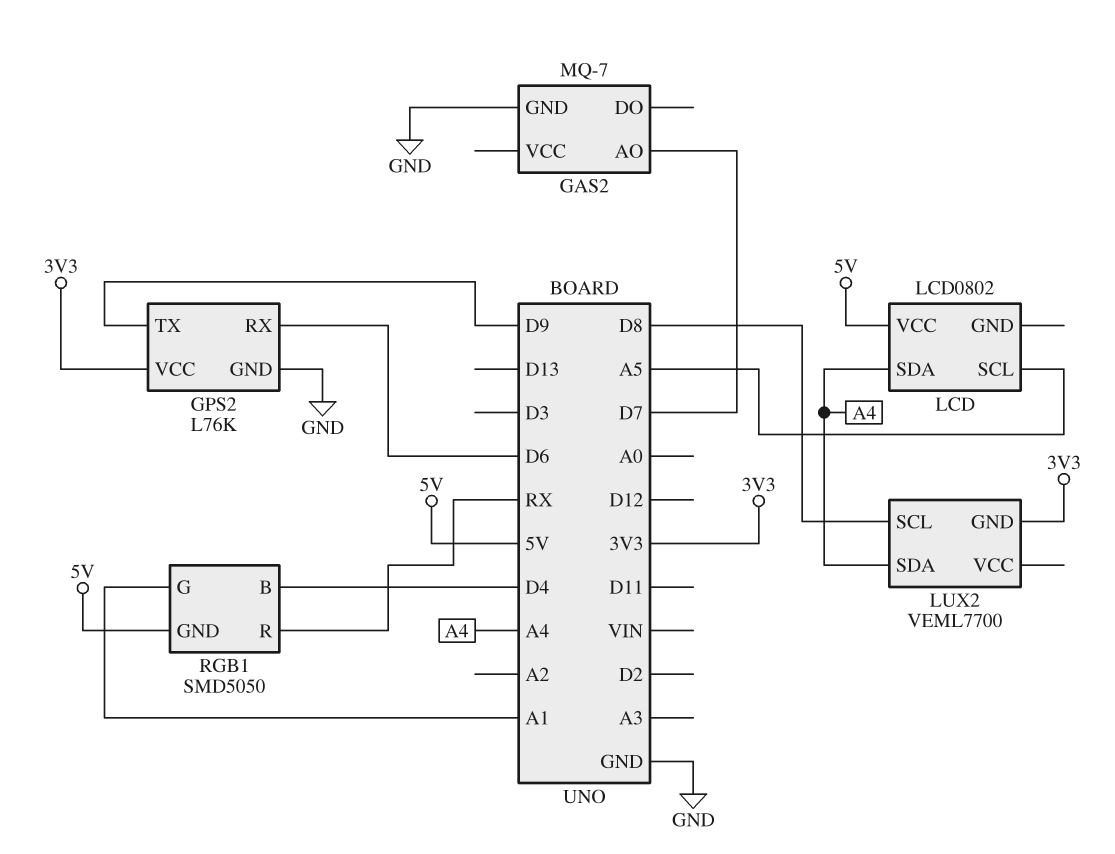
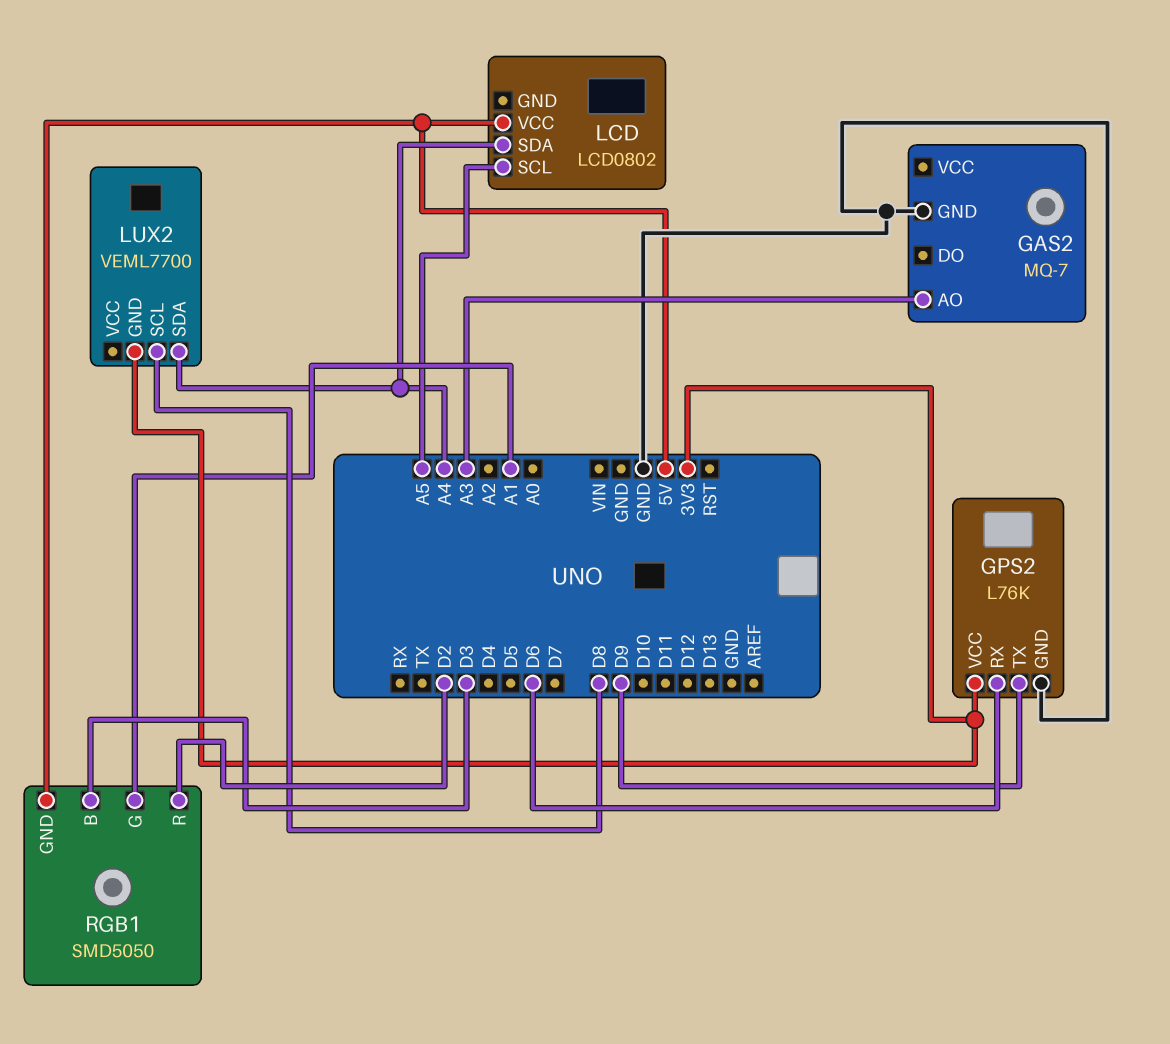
GAS2 pin AO: D7 -> A3
RGB1 pin B: D4 -> D3
RGB1 pin R: RX -> D2

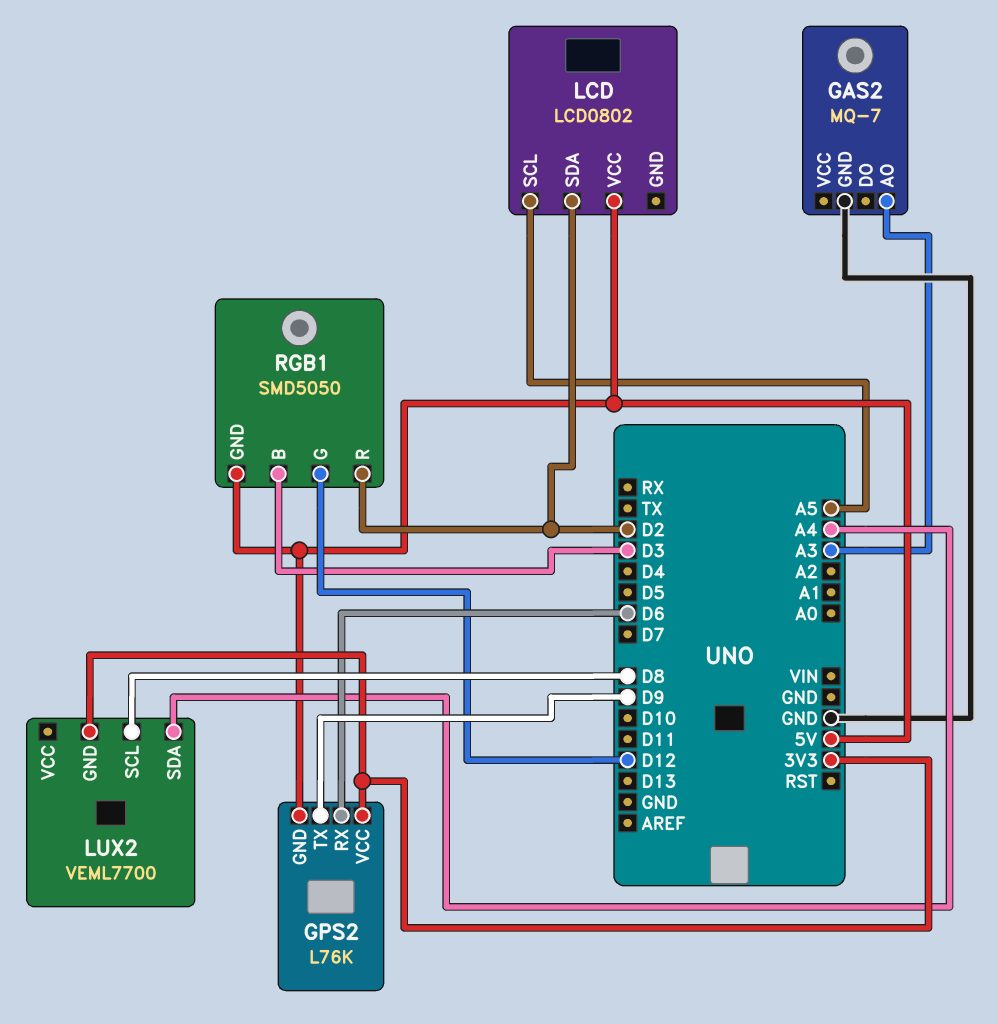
GPS2 pin GND: GND -> 5V
LCD pin SDA: A4 -> D2
RGB1 pin G: A1 -> D12

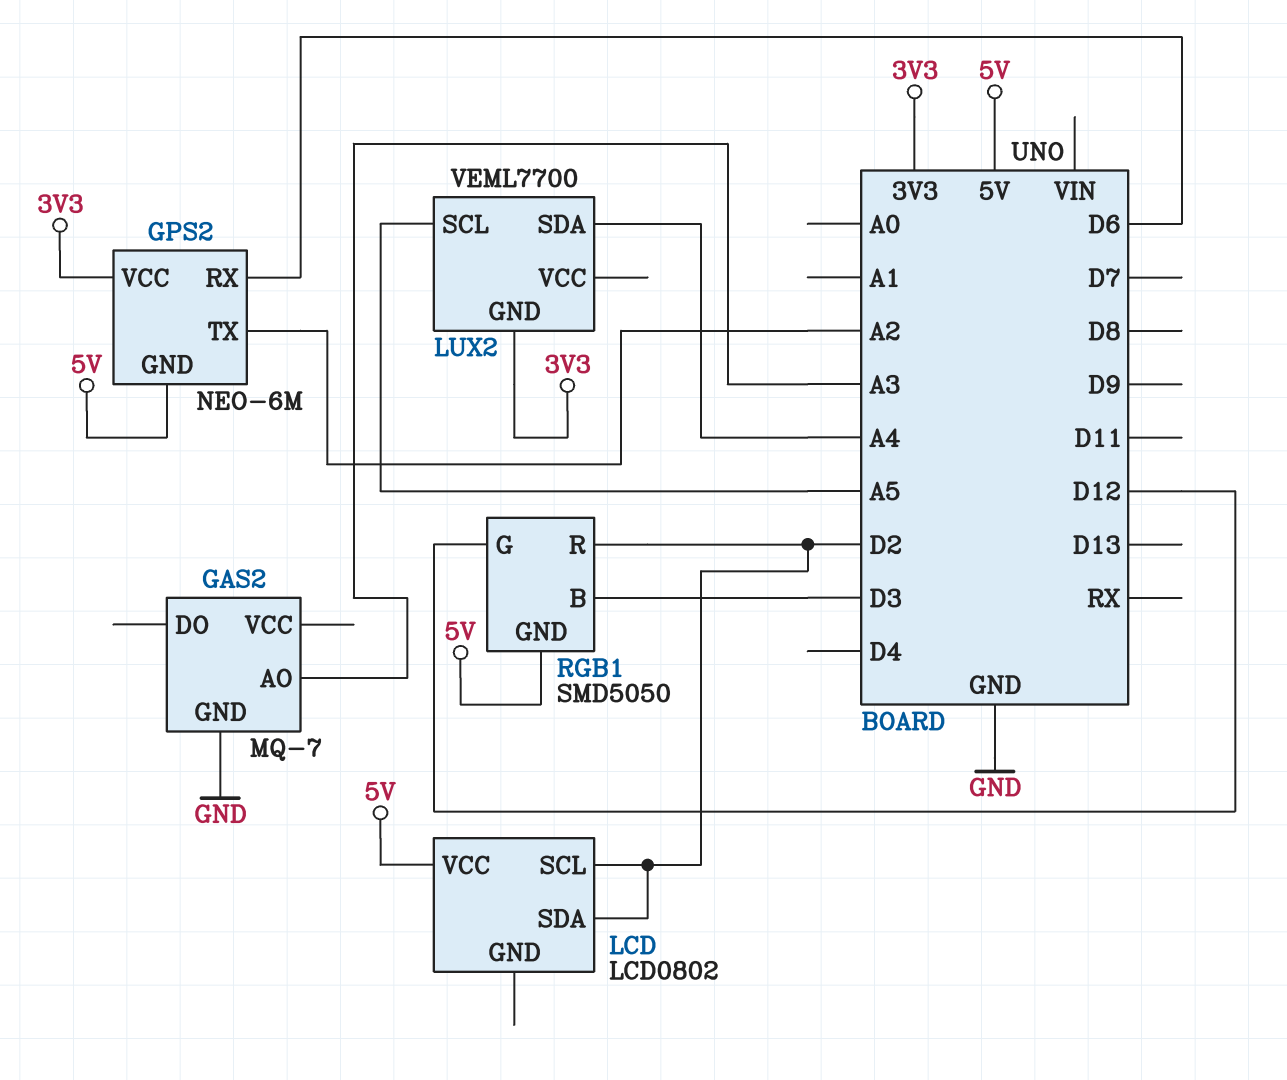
GPS2: L76K -> NEO-6M
GPS2 pin TX: D9 -> A2
LCD pin SCL: A5 -> D2
LUX2 pin SCL: D8 -> A5

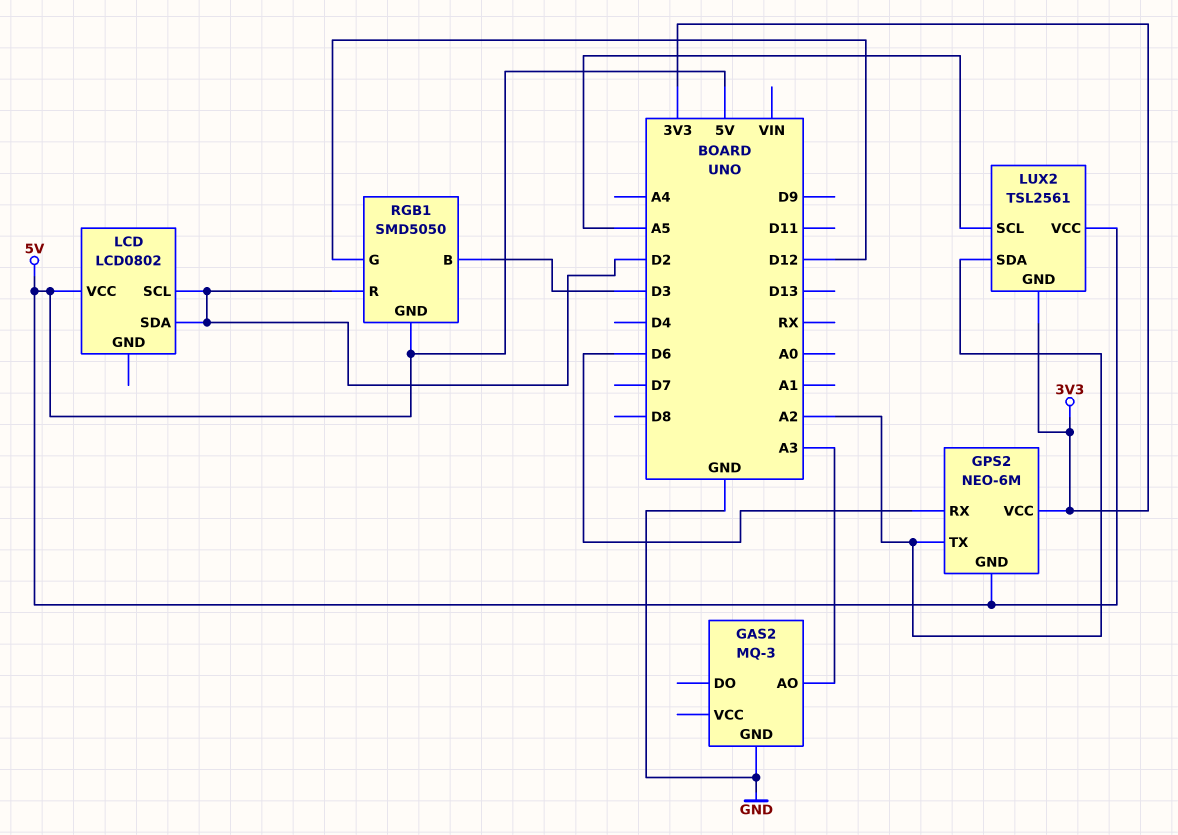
GAS2: MQ-7 -> MQ-3
LUX2: VEML7700 -> TSL2561
LUX2 pin SDA: A4 -> A2
LUX2 pin VCC: none -> 5V

